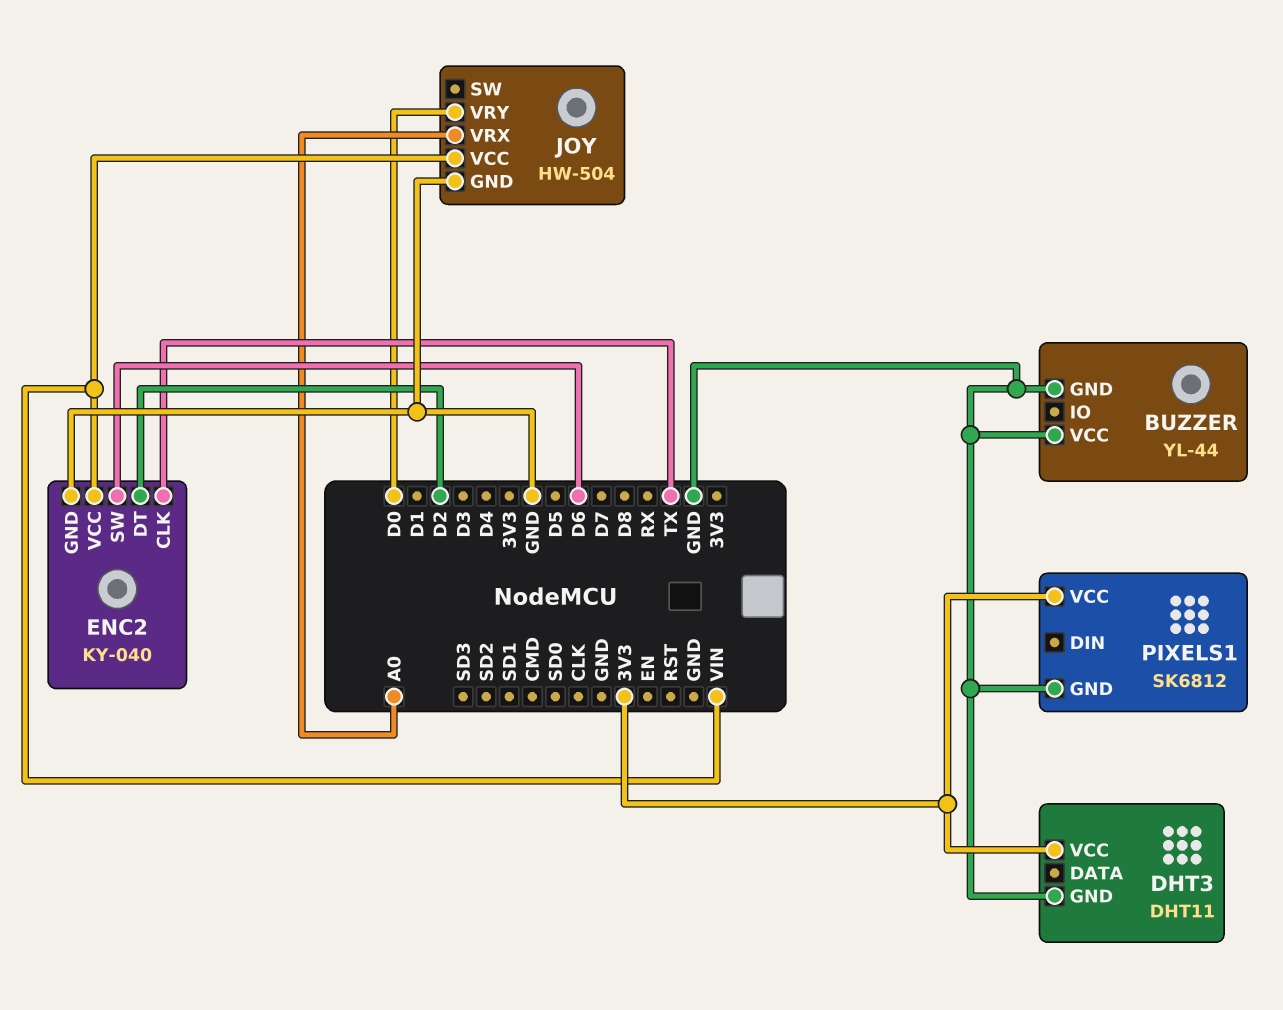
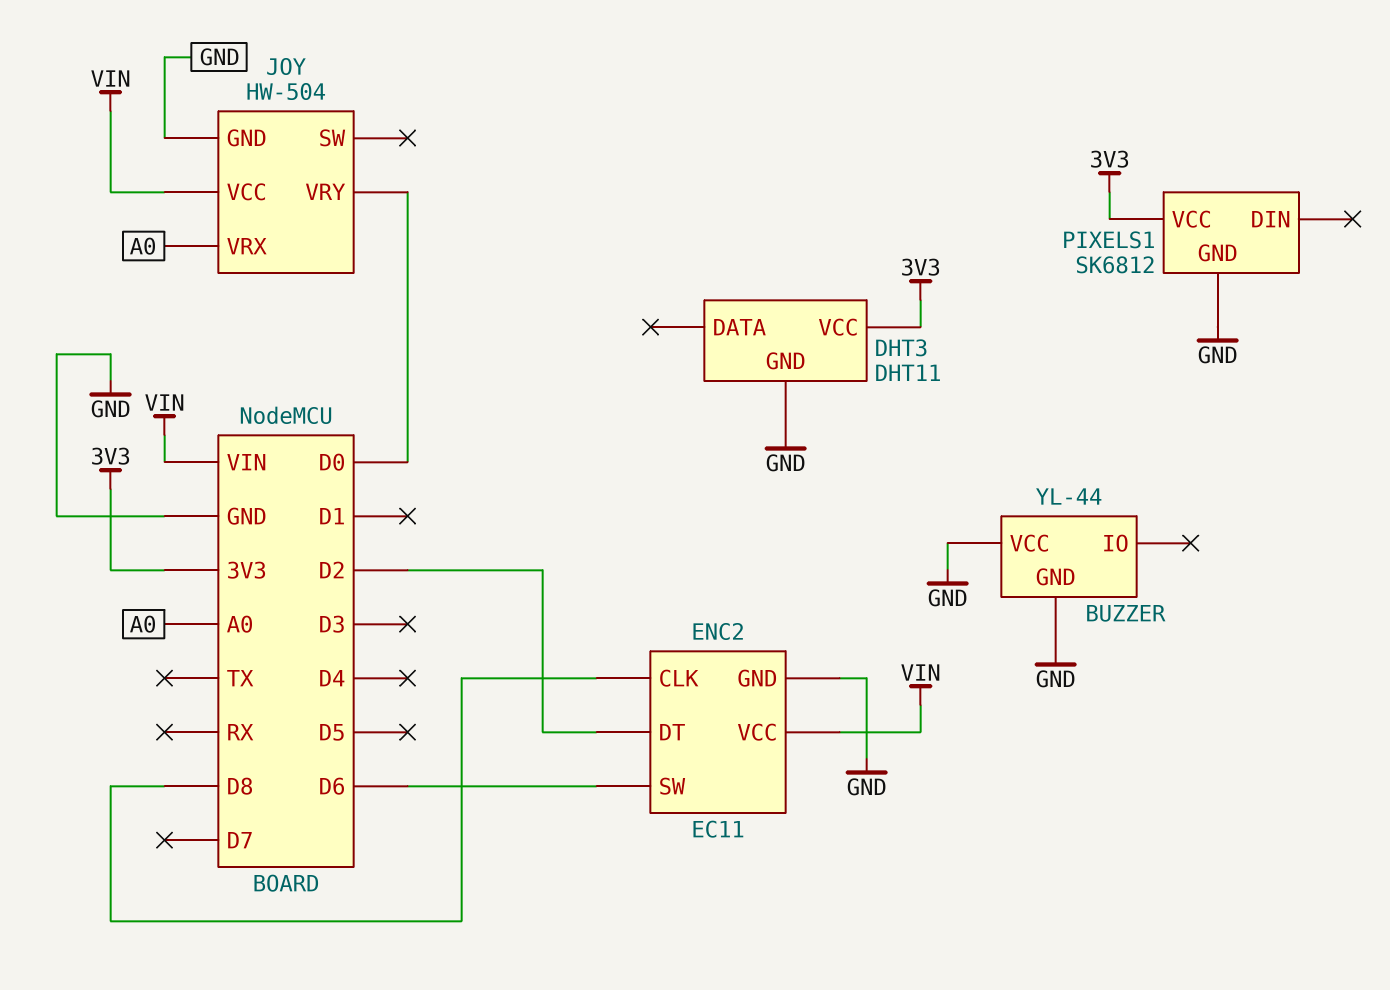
ENC2: KY-040 -> EC11
ENC2 pin CLK: TX -> D8

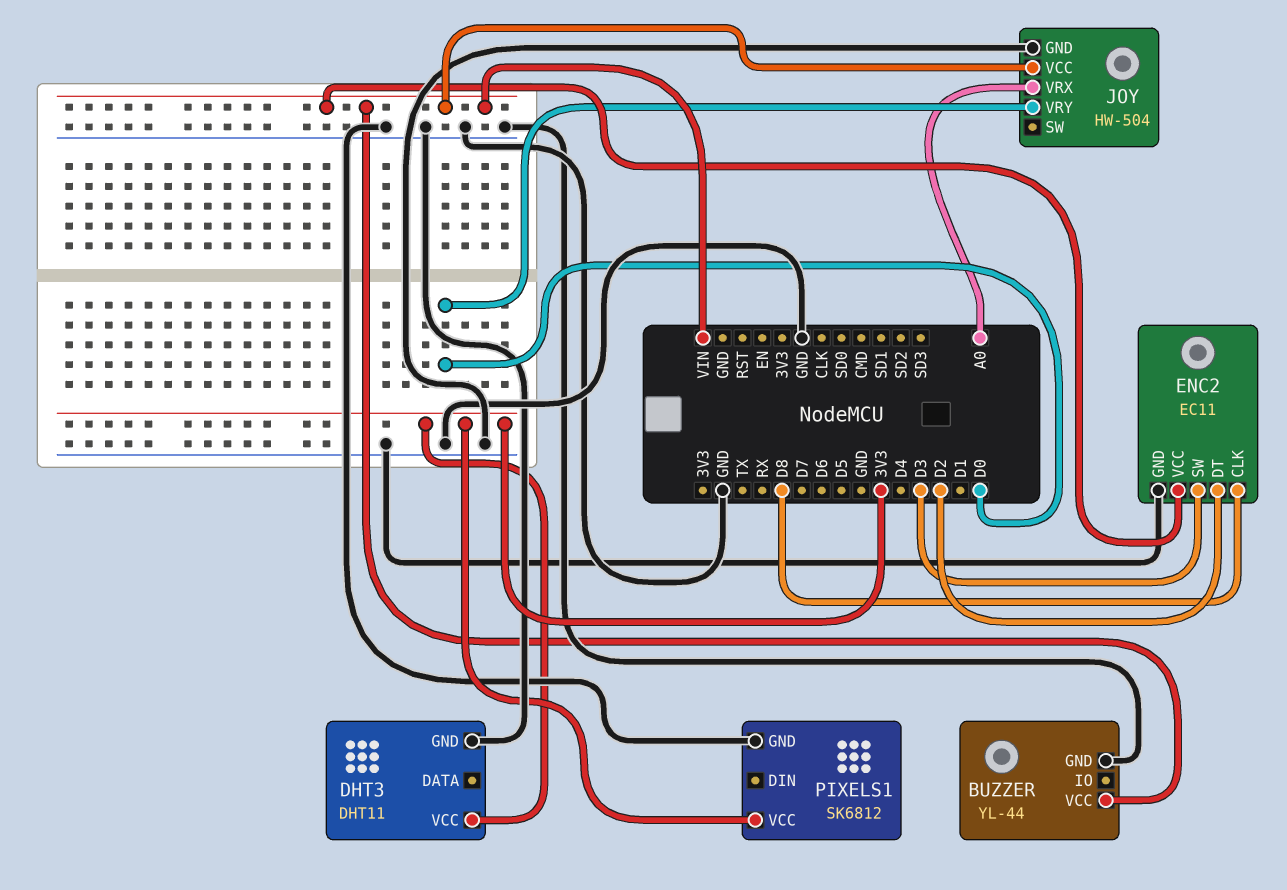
BUZZER pin VCC: GND -> VIN
ENC2 pin SW: D6 -> D3

